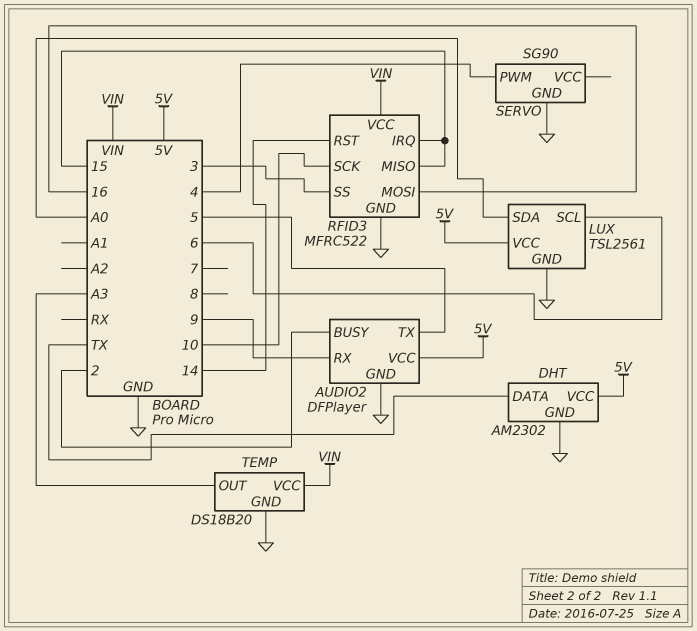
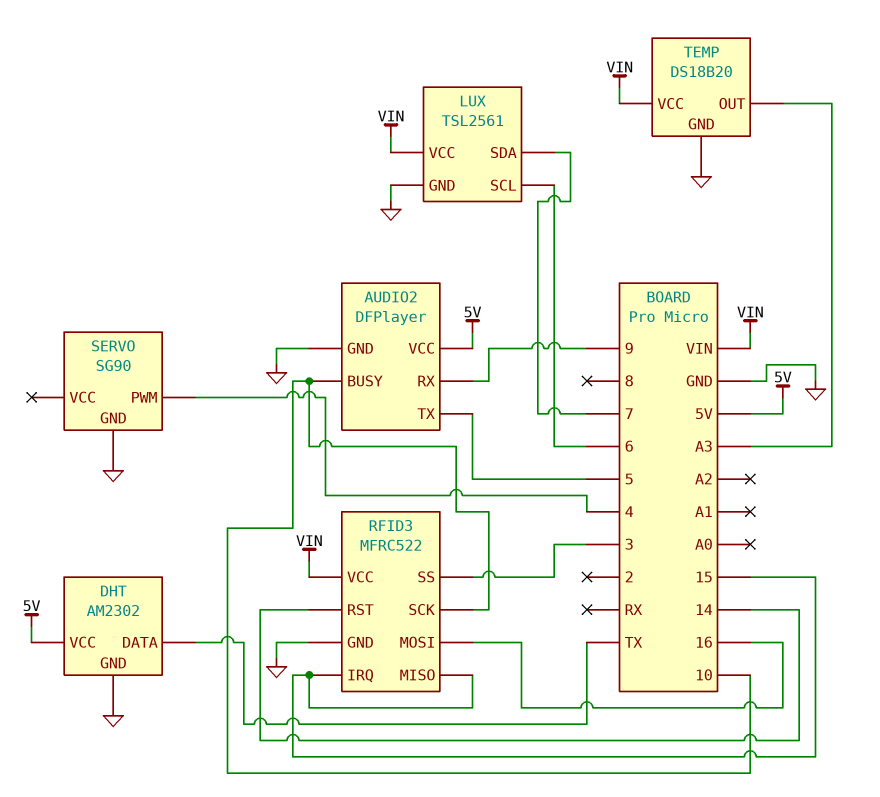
AUDIO2 pin BUSY: 2 -> 10
LUX pin SDA: A0 -> 7
LUX pin VCC: 5V -> VIN

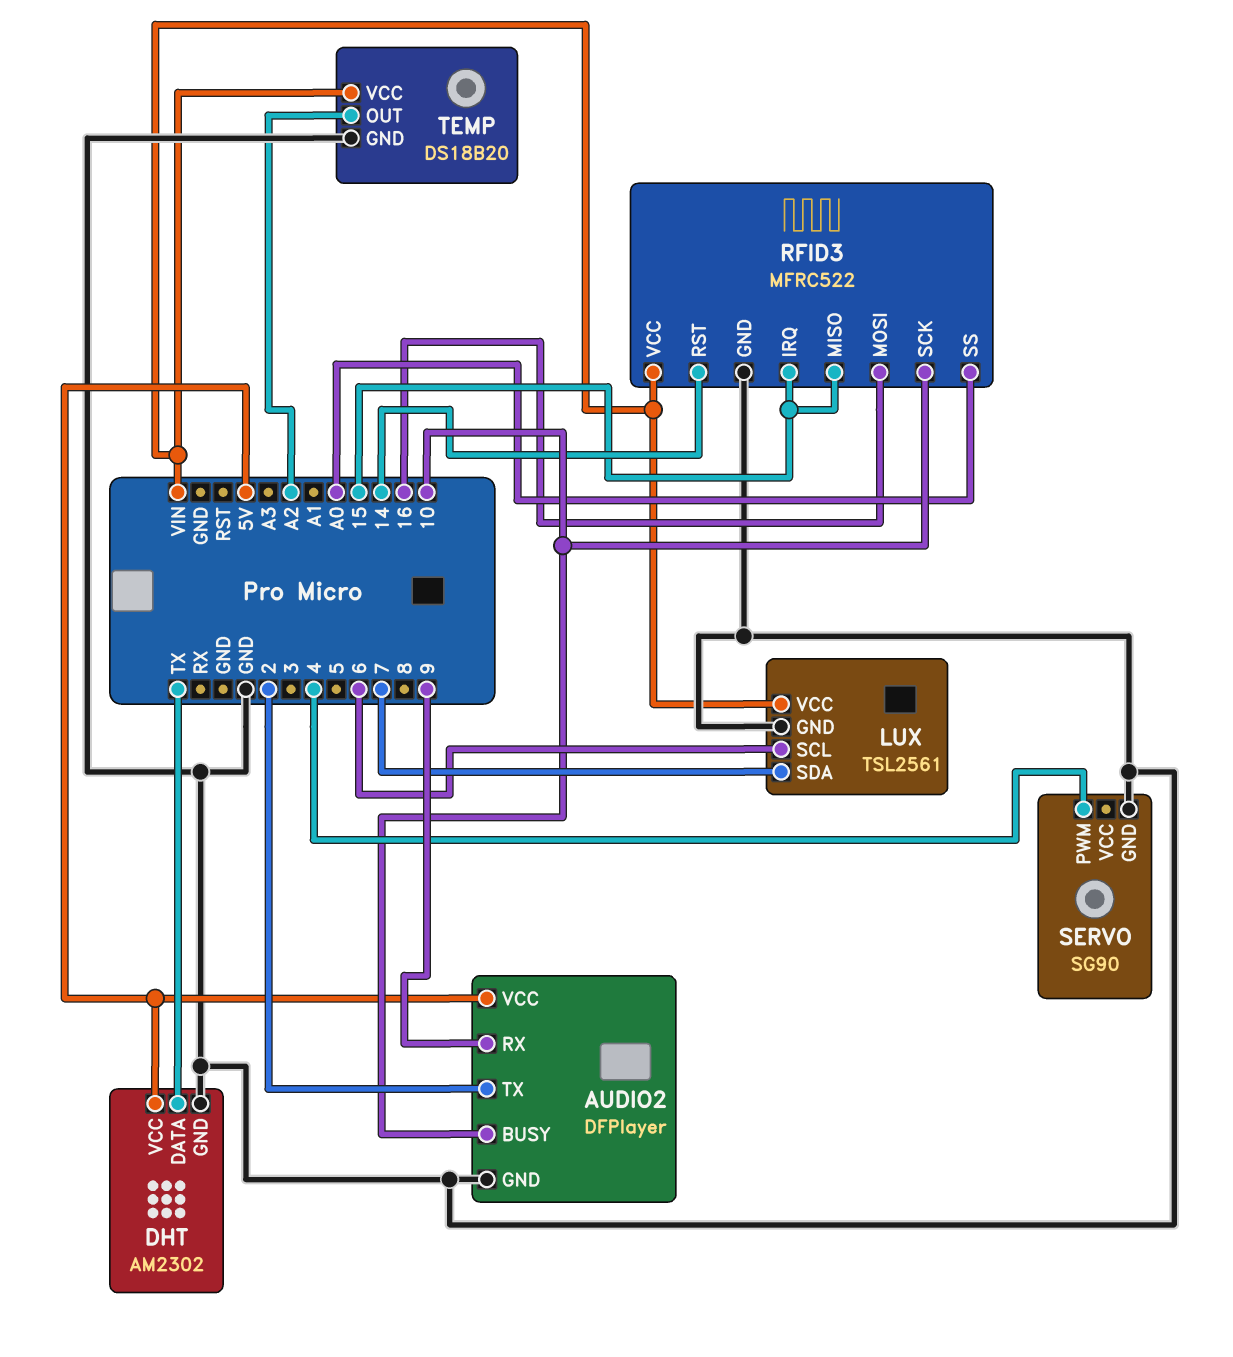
AUDIO2 pin TX: 5 -> 2
RFID3 pin SS: 3 -> A0
TEMP pin OUT: A3 -> A2

